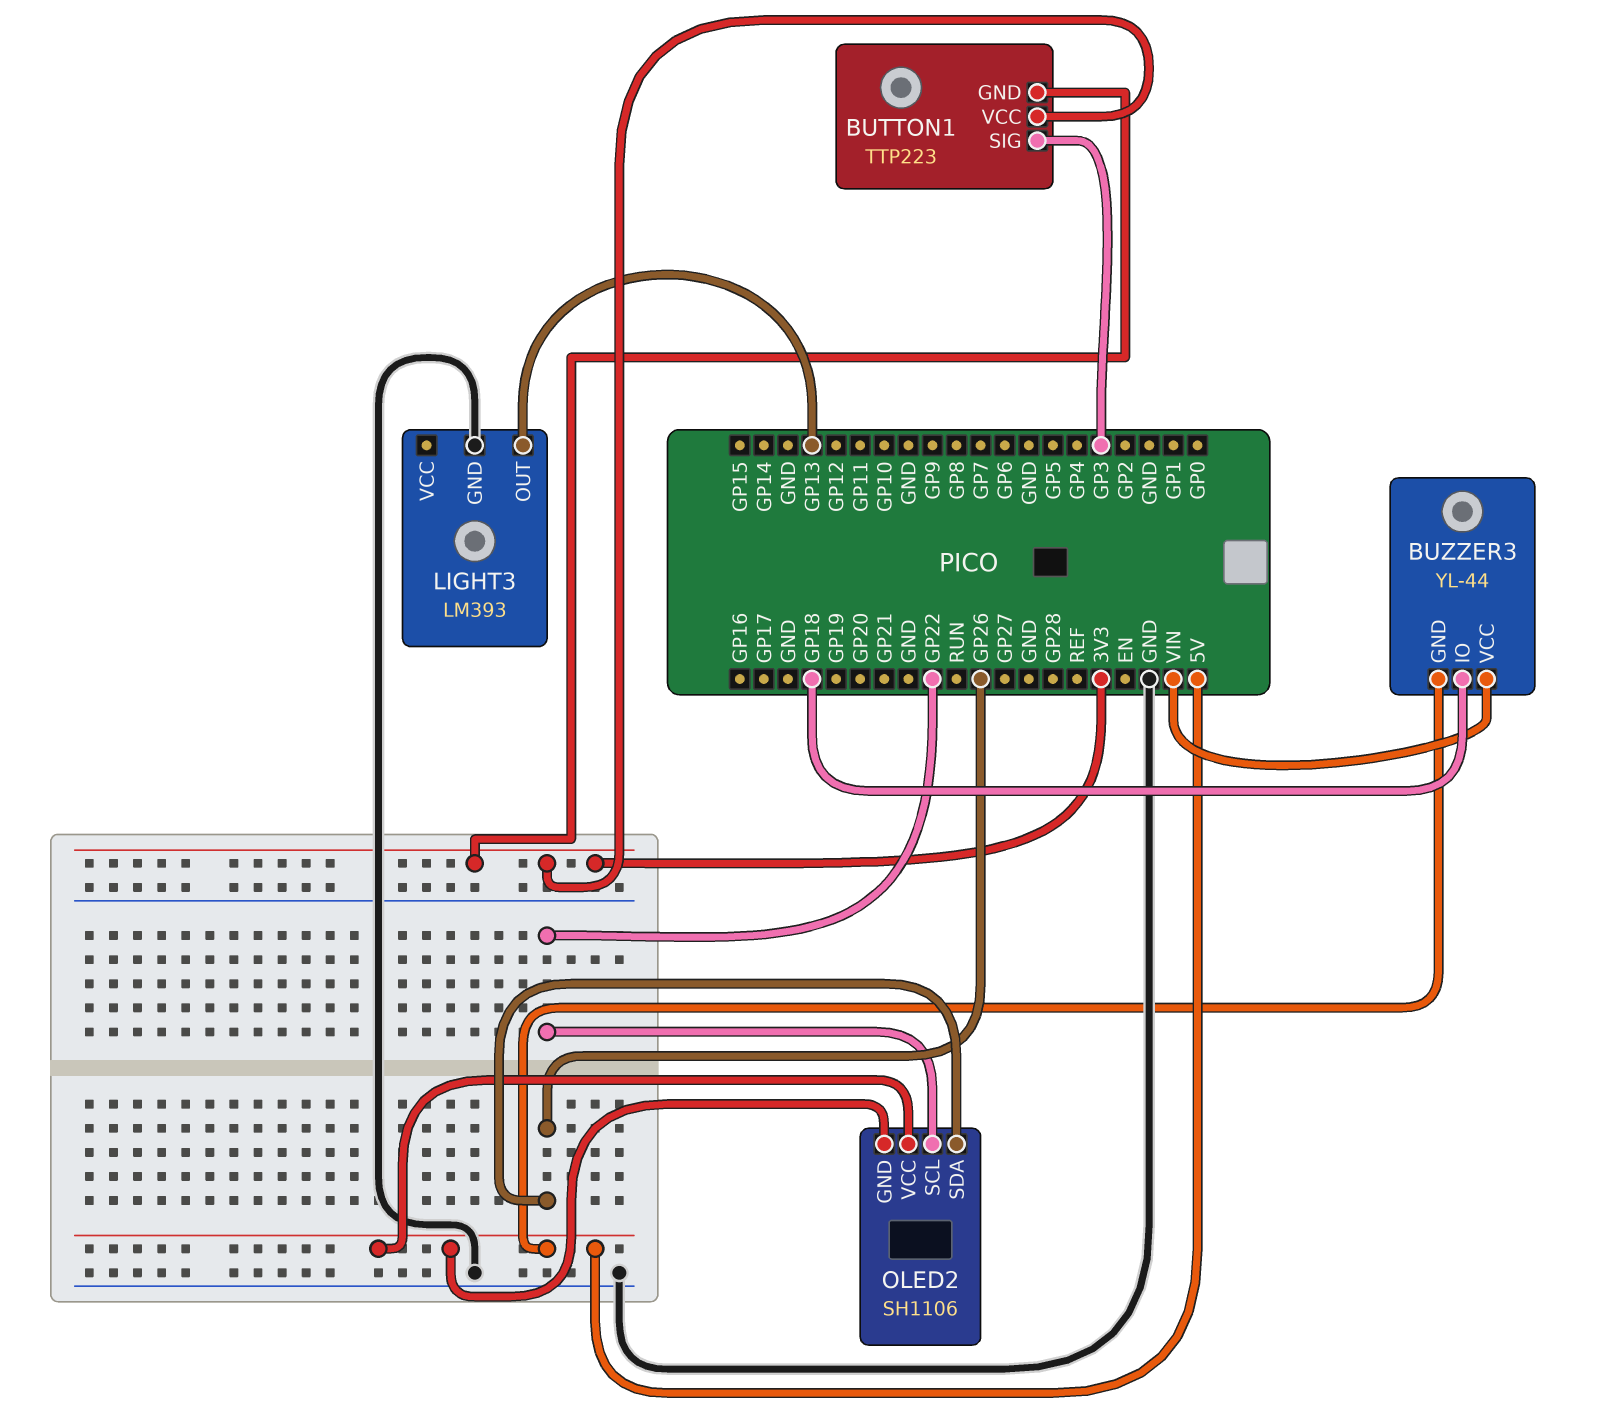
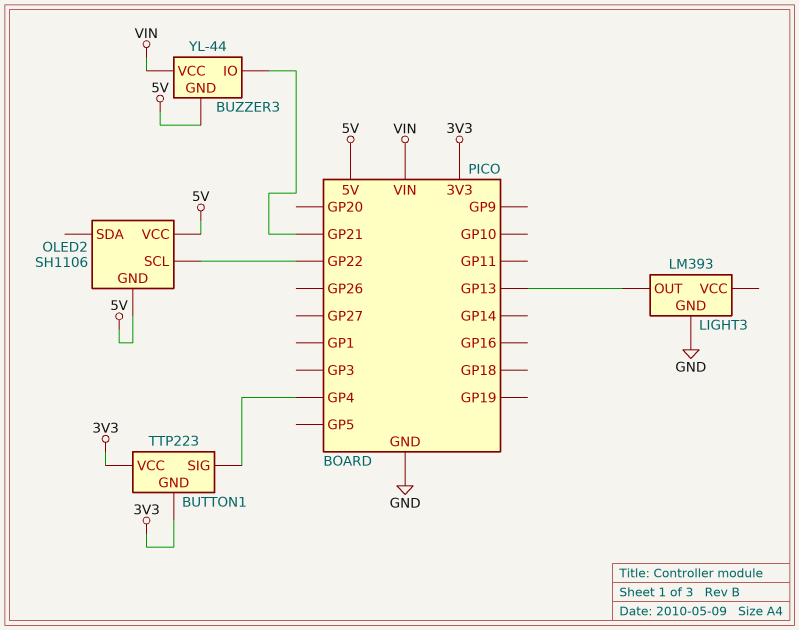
BUTTON1 pin SIG: GP3 -> GP4
BUZZER3 pin IO: GP18 -> GP21
OLED2 pin SDA: GP26 -> none

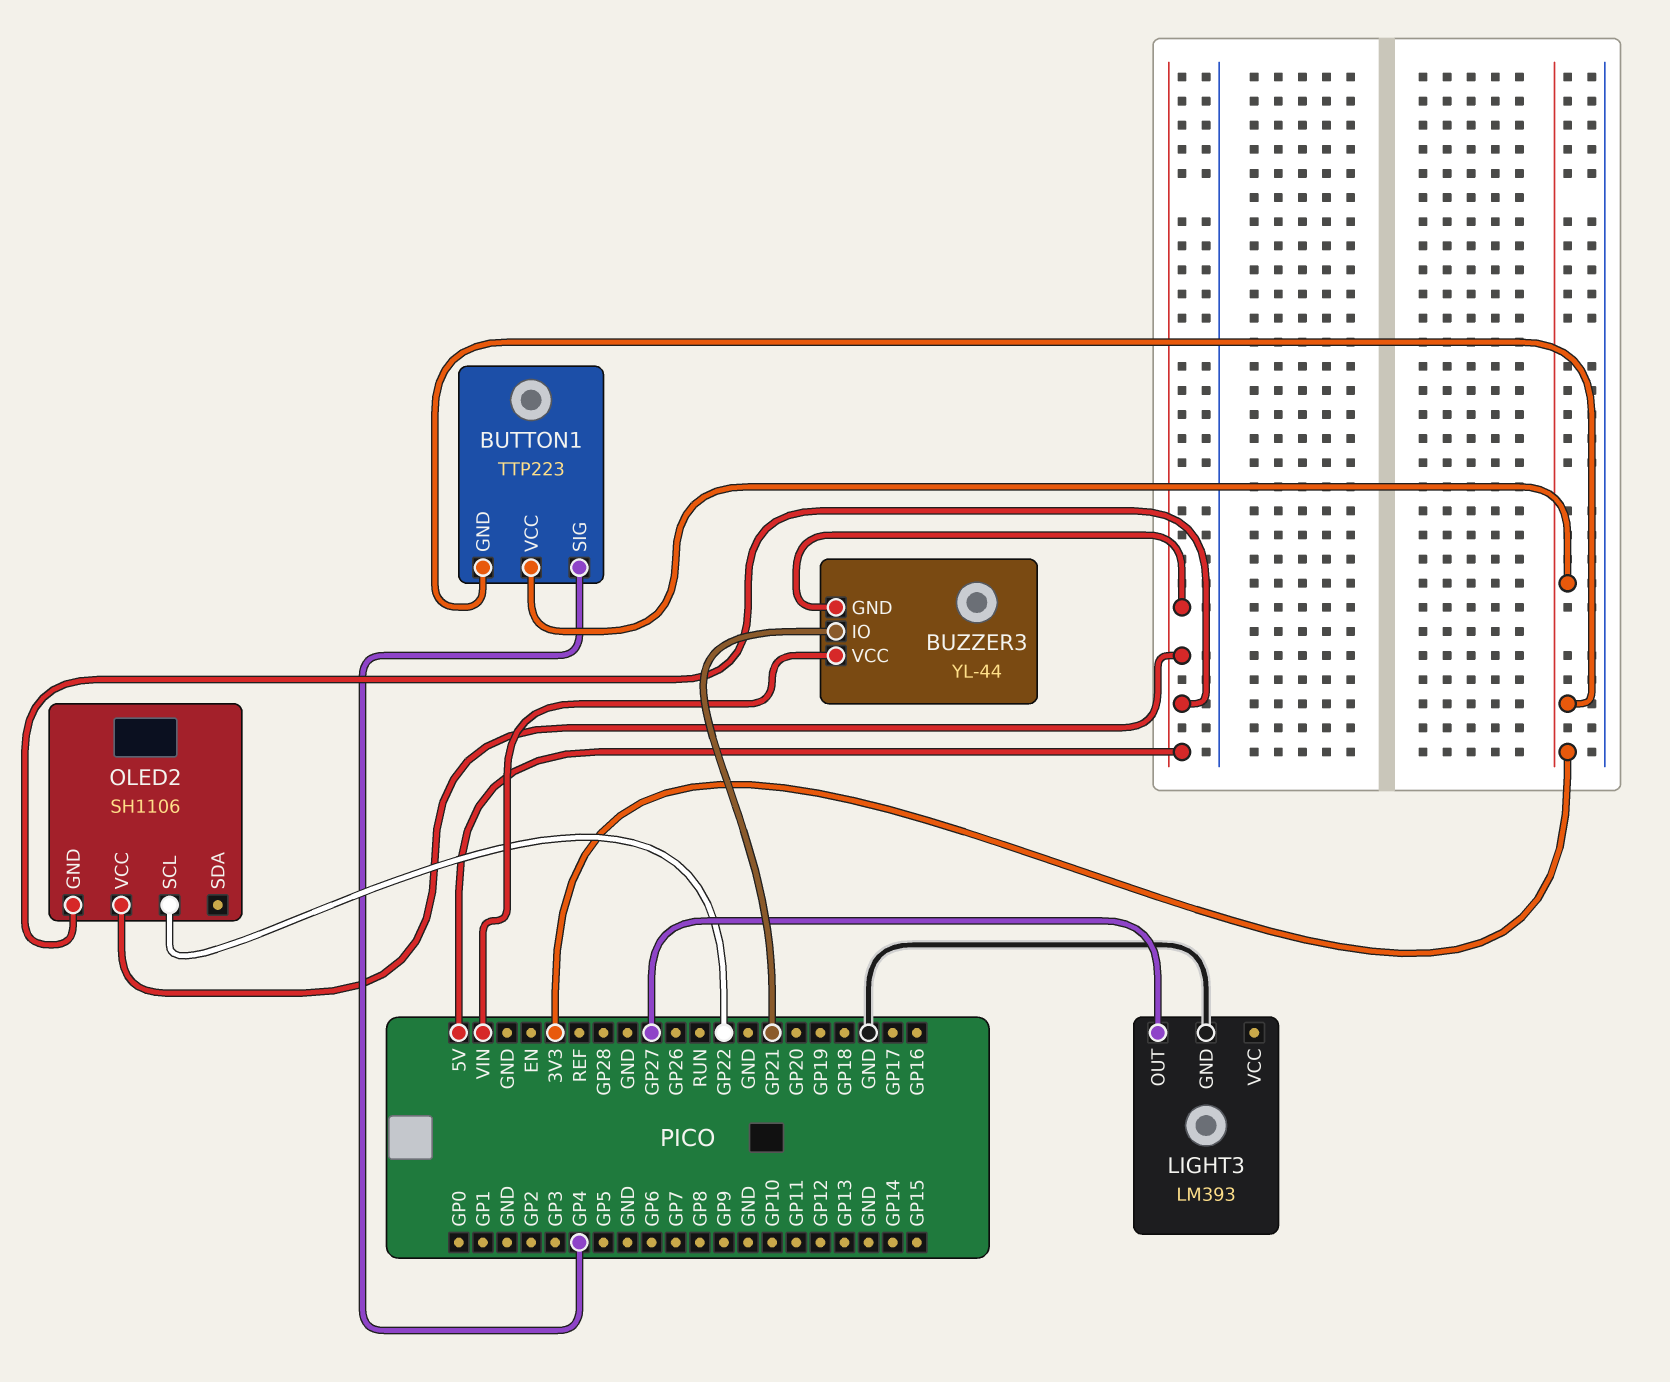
LIGHT3 pin OUT: GP13 -> GP27

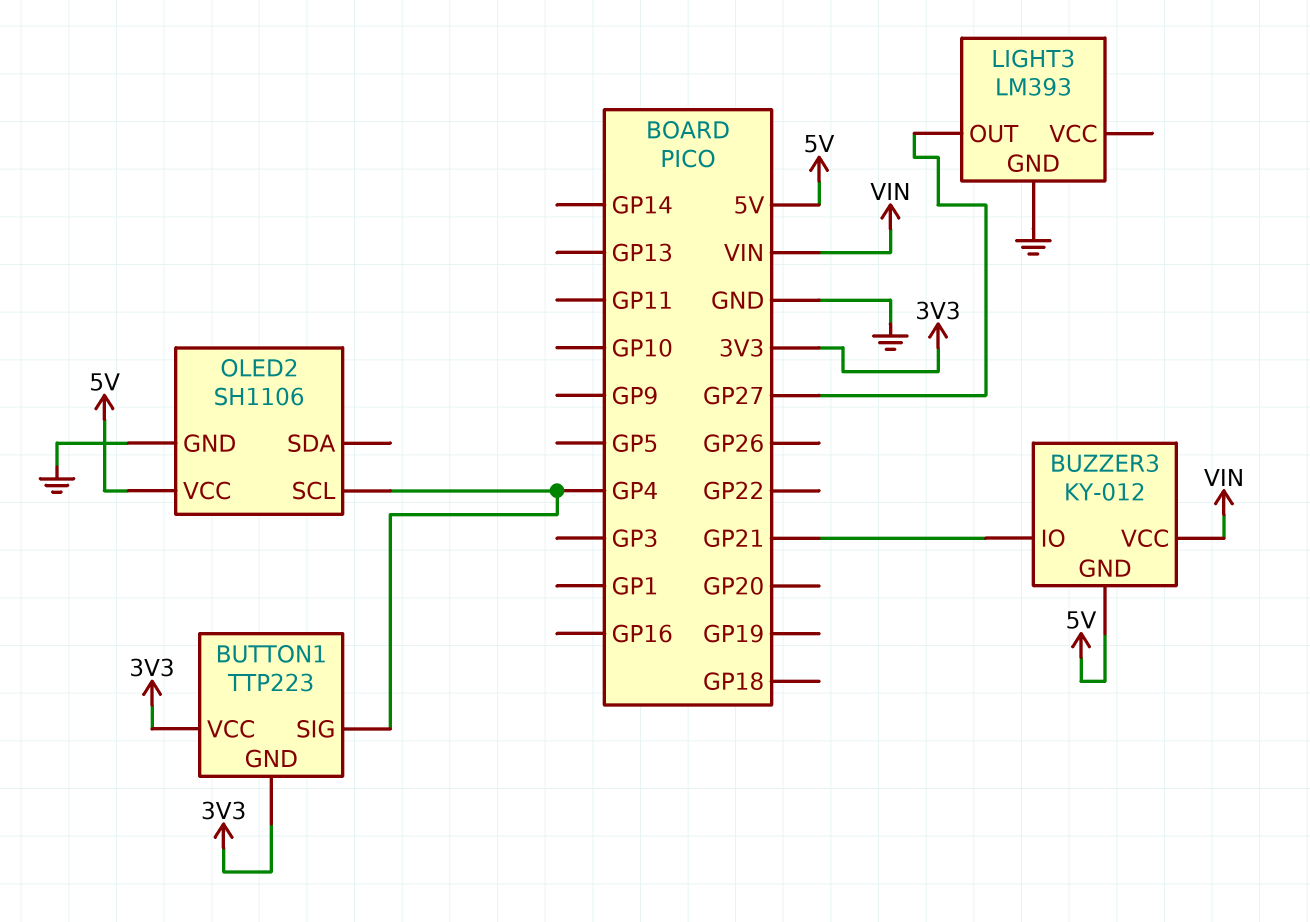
BUZZER3: YL-44 -> KY-012
OLED2 pin GND: 5V -> GND
OLED2 pin SCL: GP22 -> GP4

